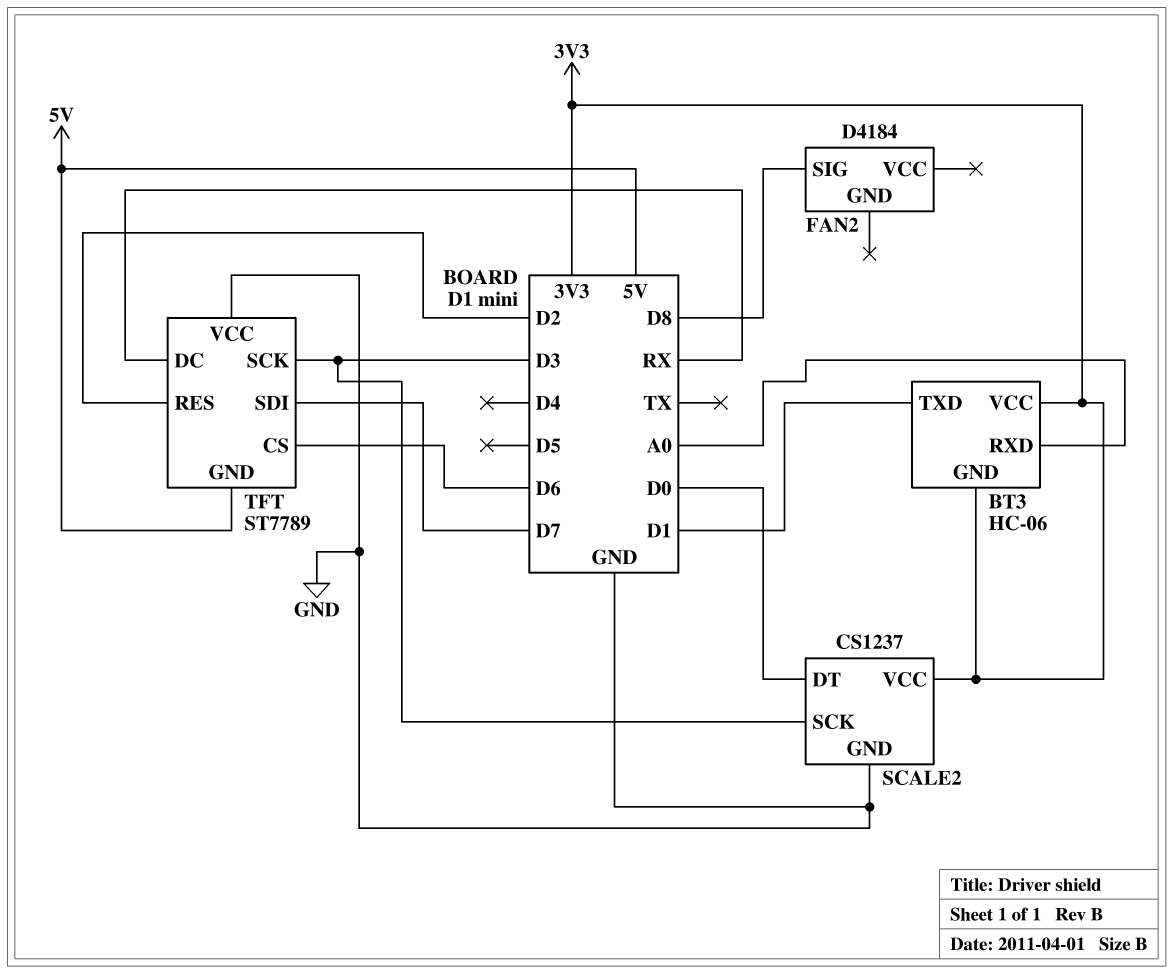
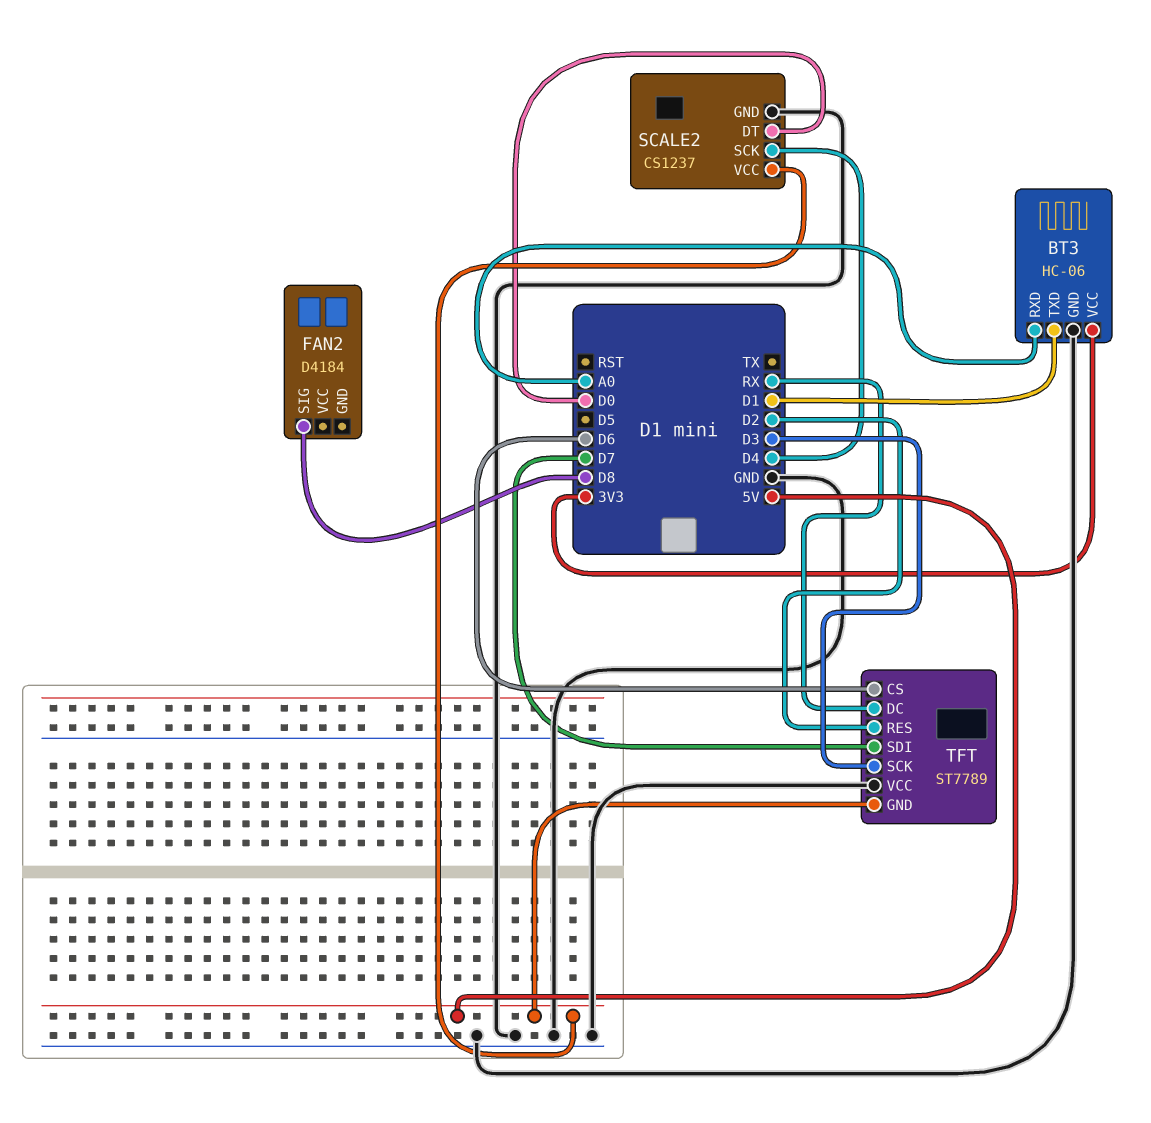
BT3 pin GND: 3V3 -> GND
SCALE2 pin SCK: D3 -> D4
SCALE2 pin VCC: 3V3 -> 5V

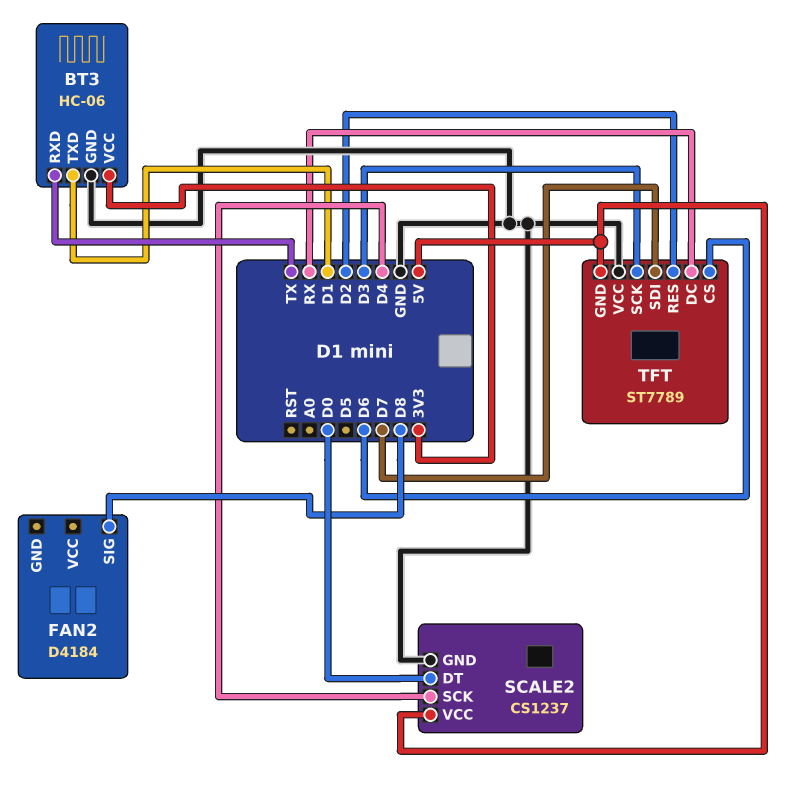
BT3 pin RXD: A0 -> TX

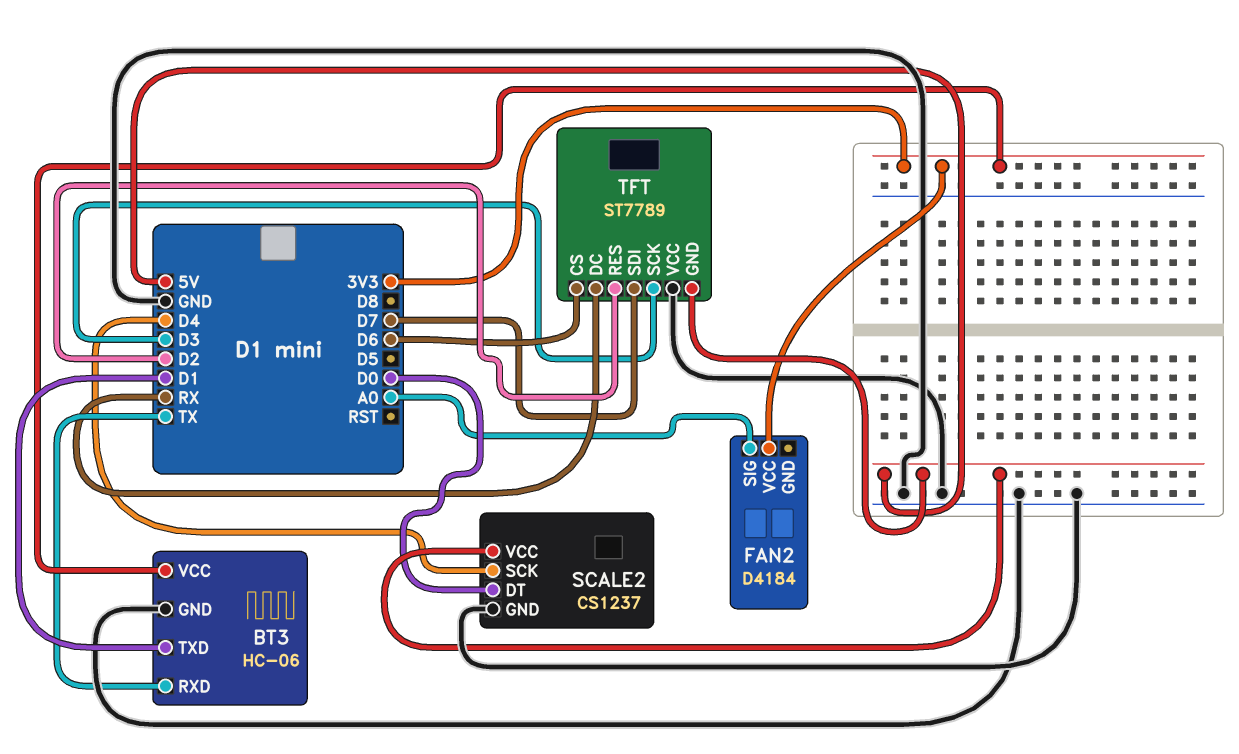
FAN2 pin SIG: D8 -> A0
FAN2 pin VCC: none -> 3V3

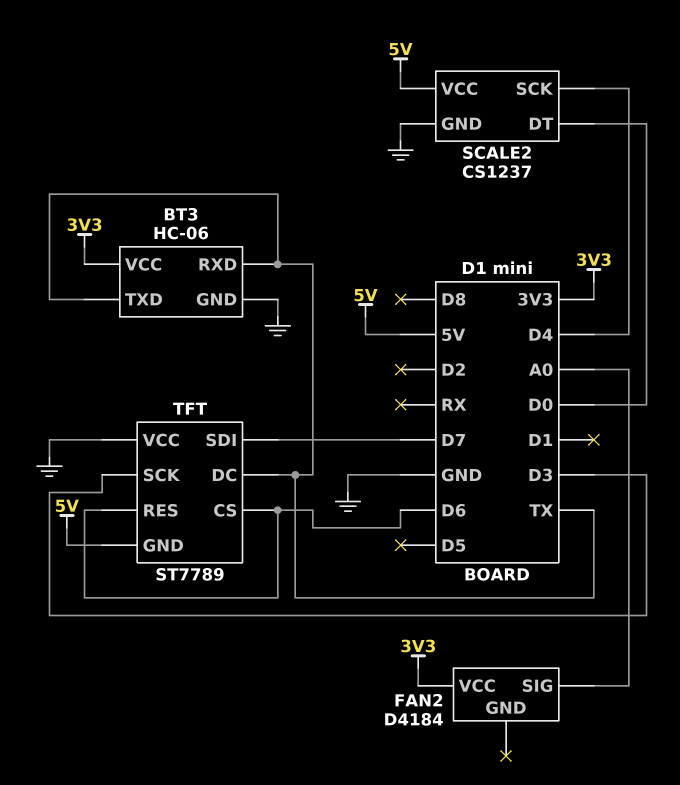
BT3 pin TXD: D1 -> TX
TFT pin DC: RX -> TX
TFT pin RES: D2 -> D6

